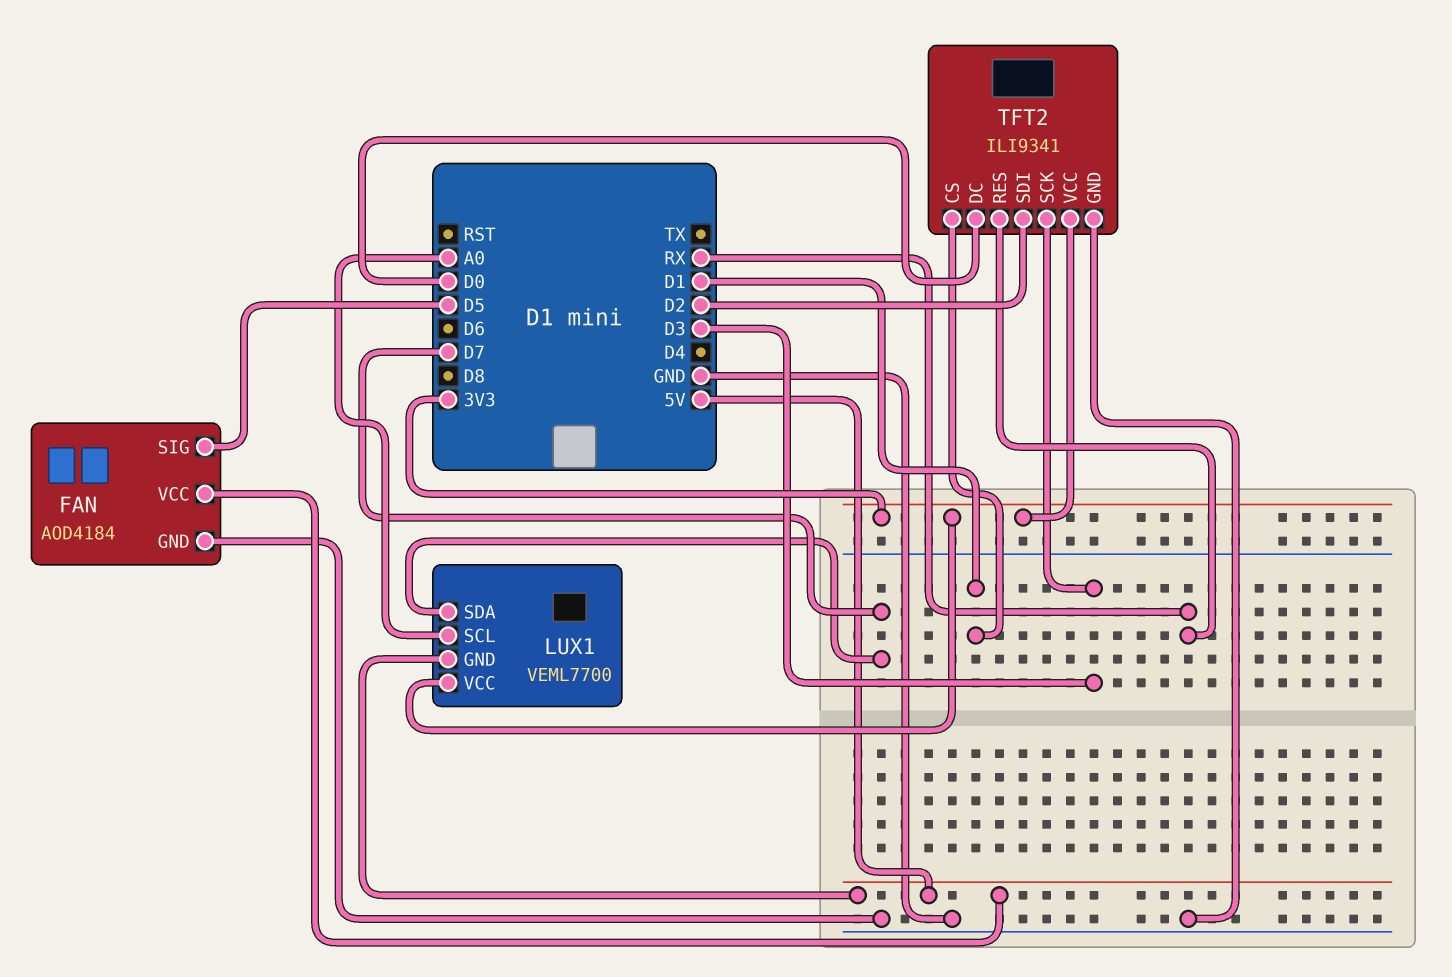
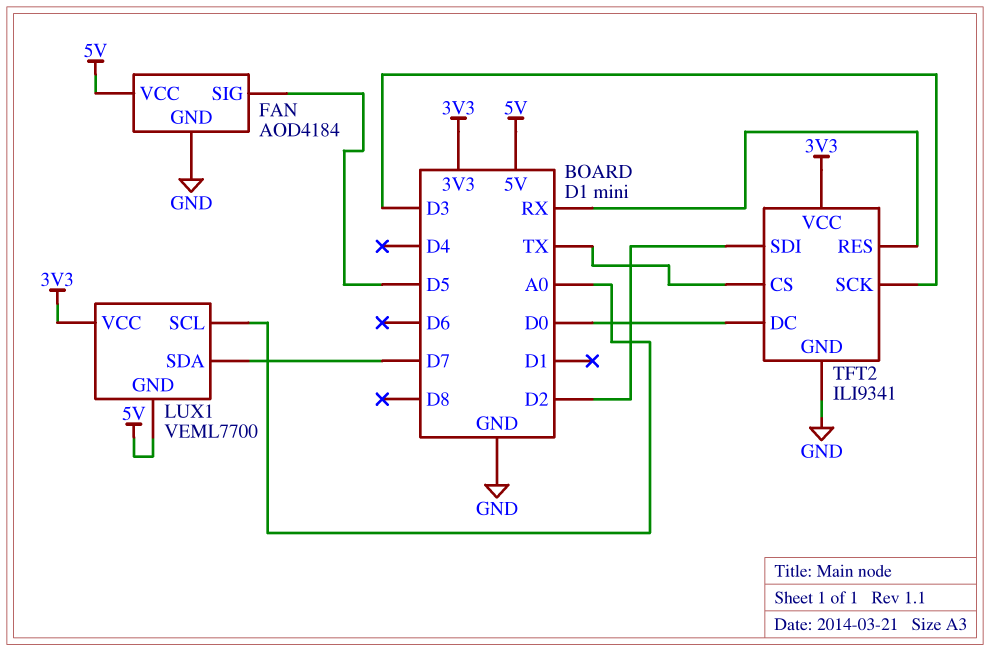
TFT2 pin CS: D1 -> TX

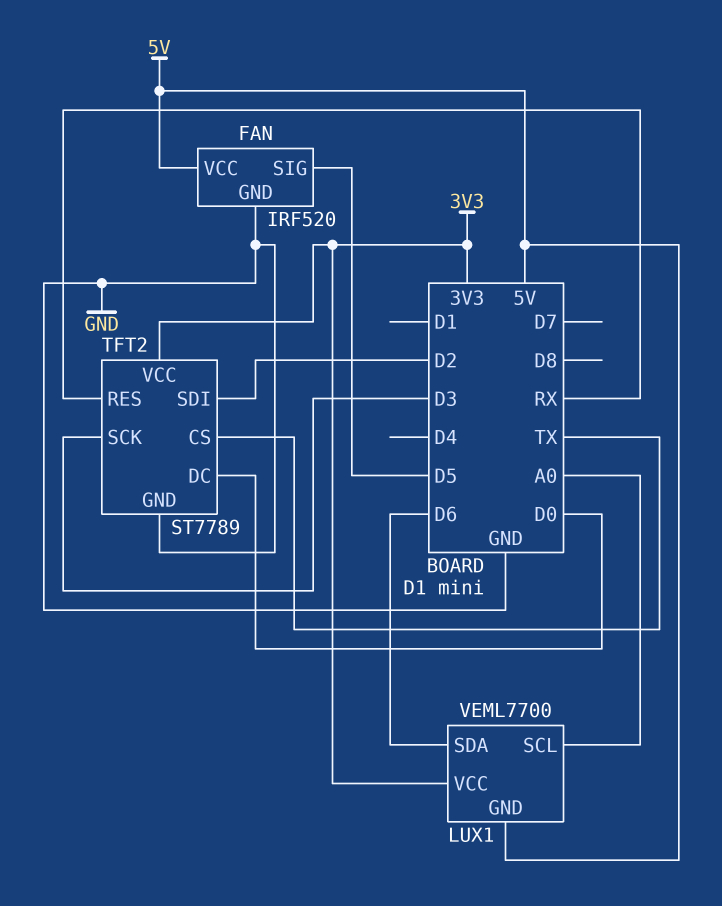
FAN: AOD4184 -> IRF520
LUX1 pin SDA: D7 -> D6
TFT2: ILI9341 -> ST7789

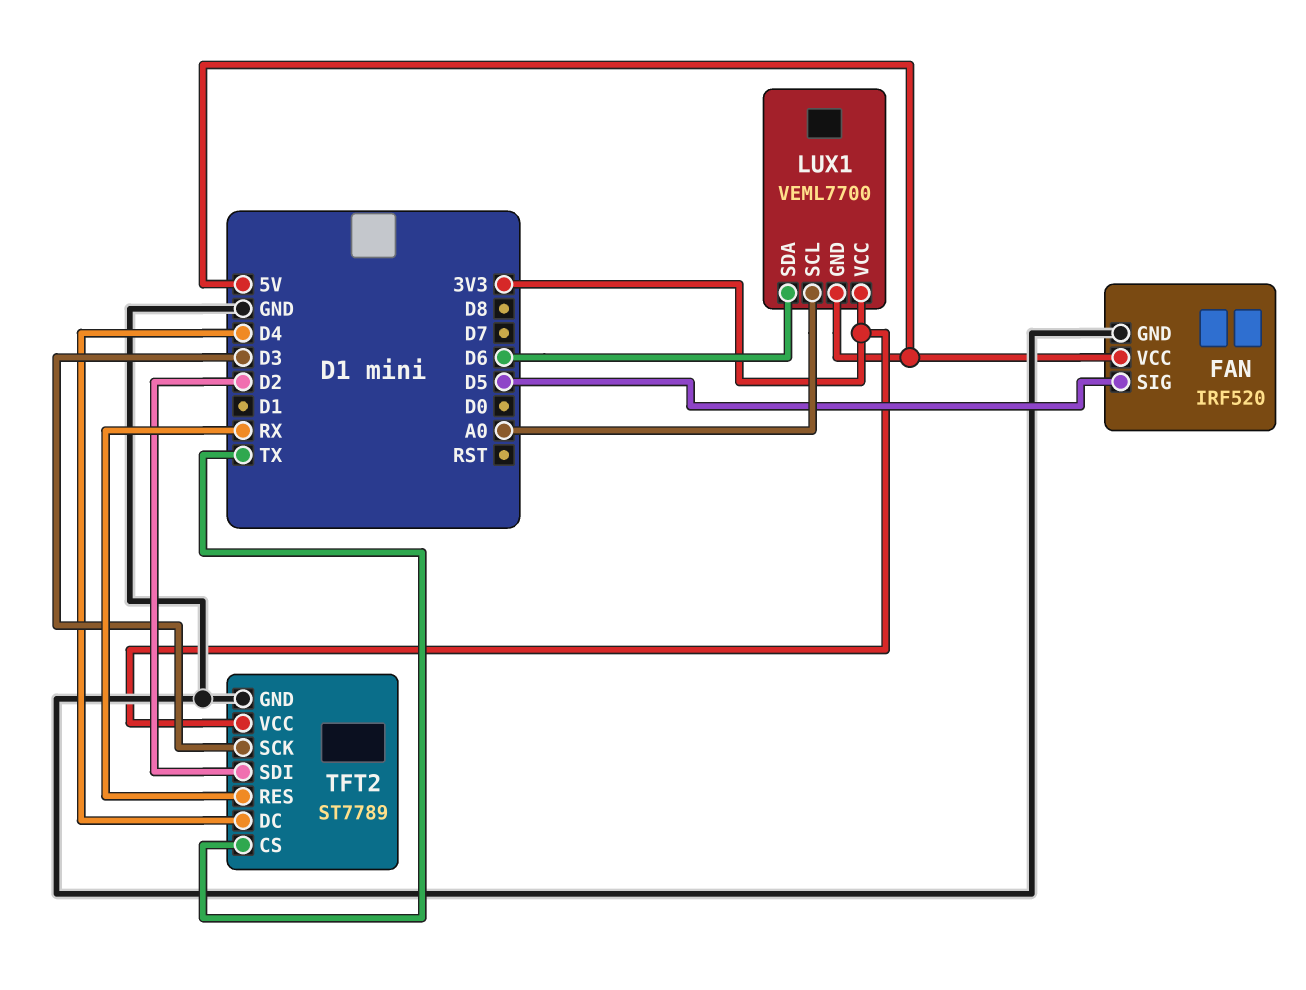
TFT2 pin DC: D0 -> D4

